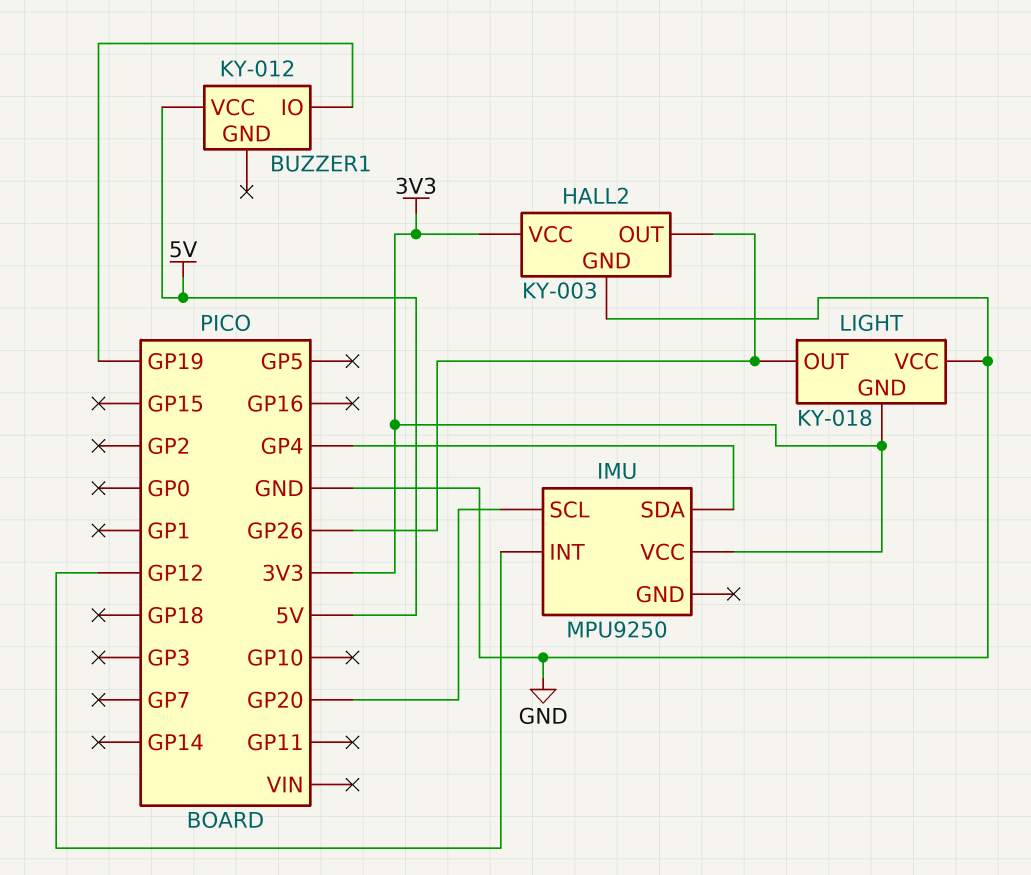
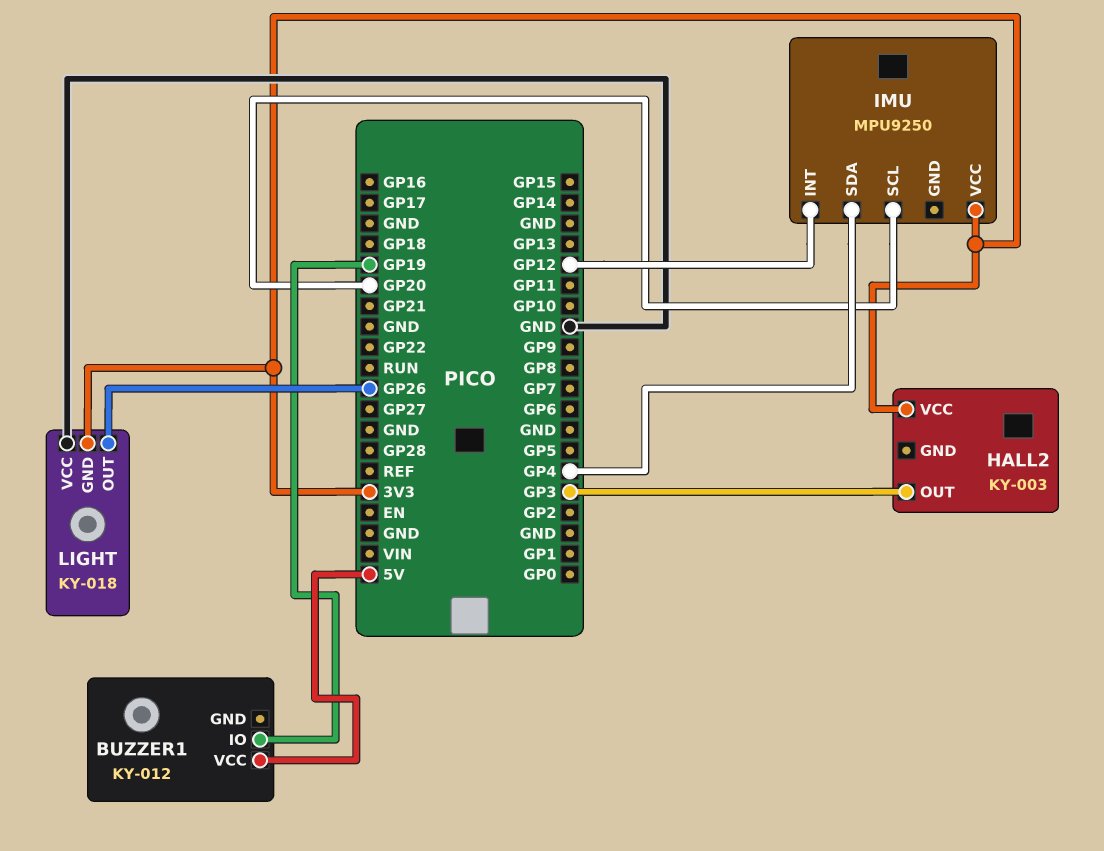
HALL2 pin GND: GND -> none
HALL2 pin OUT: GP26 -> GP3

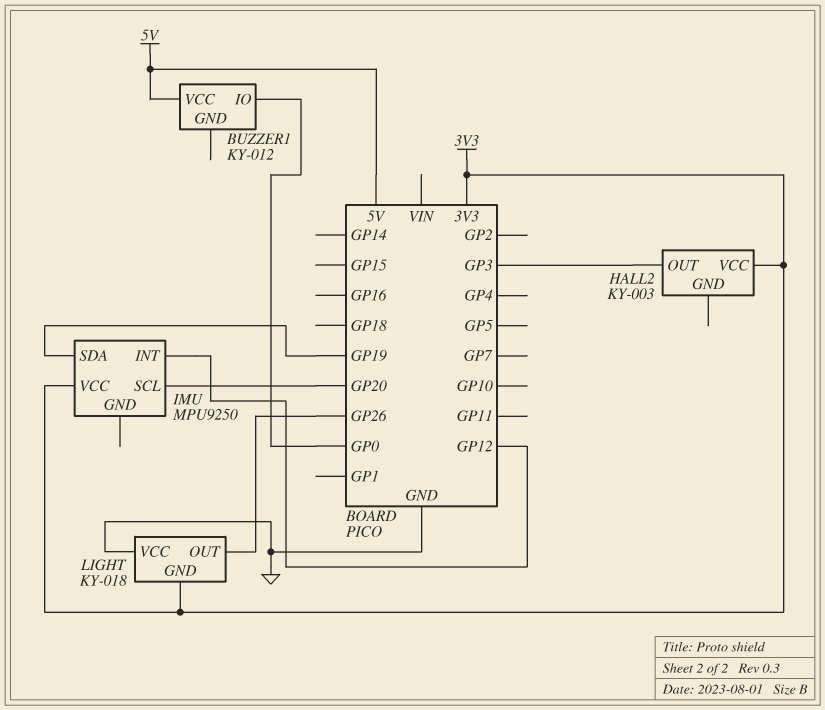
BUZZER1 pin IO: GP19 -> GP0
IMU pin SDA: GP4 -> GP19

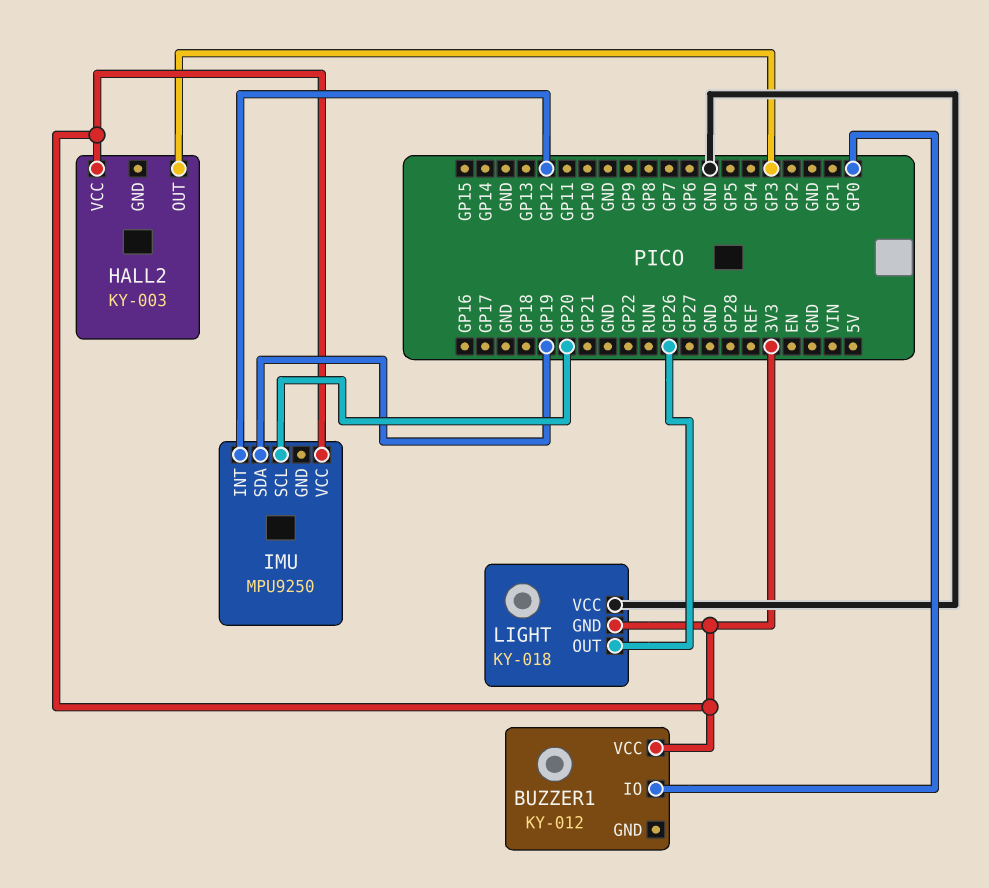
BUZZER1 pin VCC: 5V -> 3V3

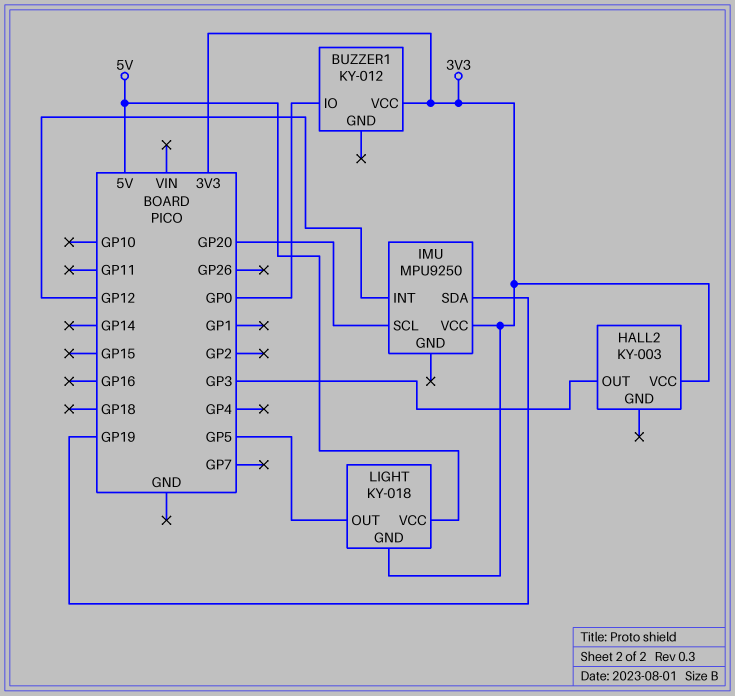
LIGHT pin OUT: GP26 -> GP5
LIGHT pin VCC: GND -> 5V

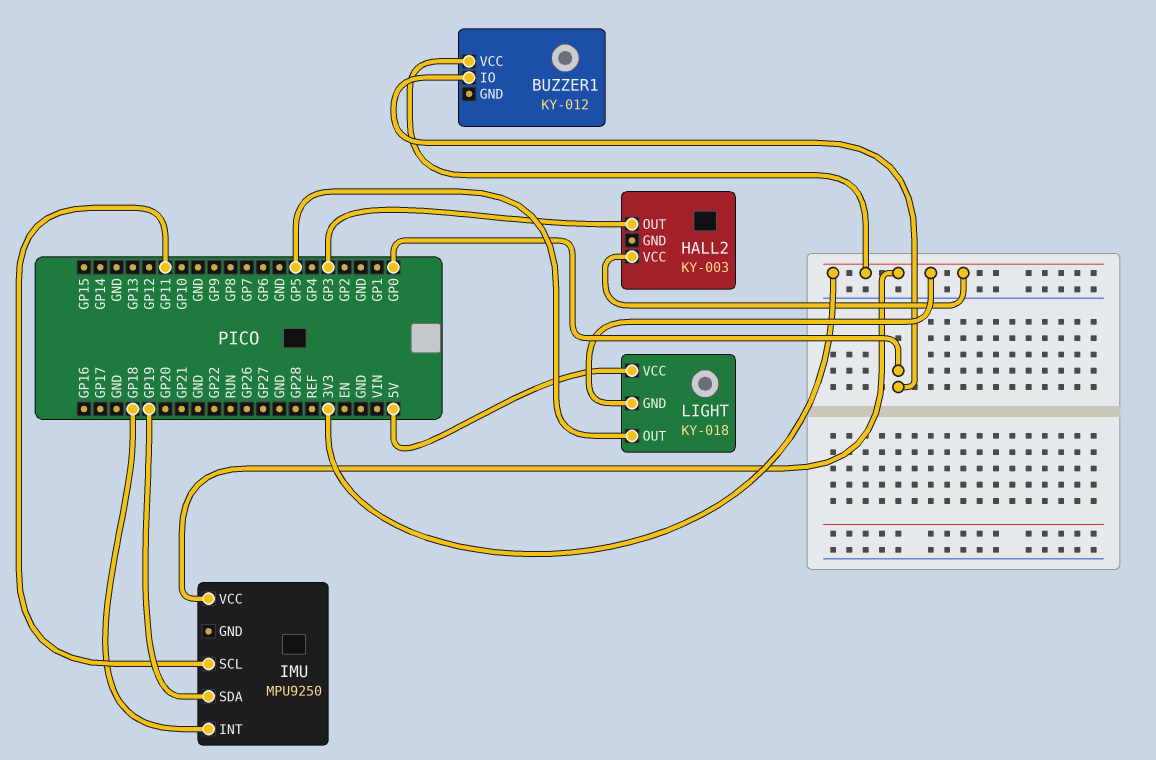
IMU pin INT: GP12 -> GP18
IMU pin SCL: GP20 -> GP11

